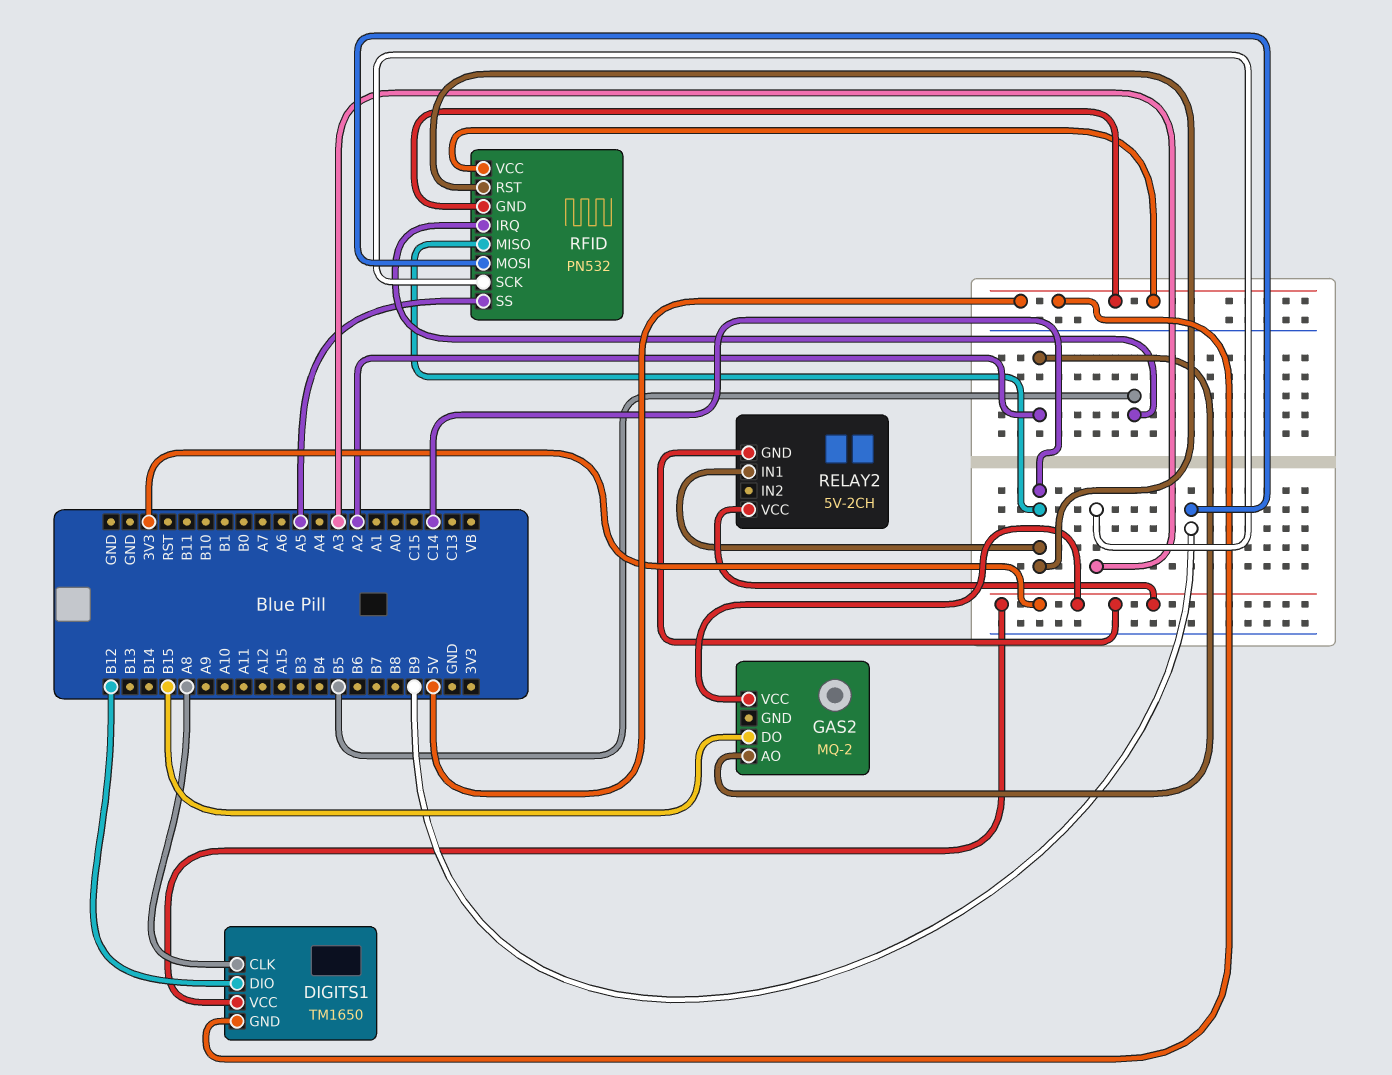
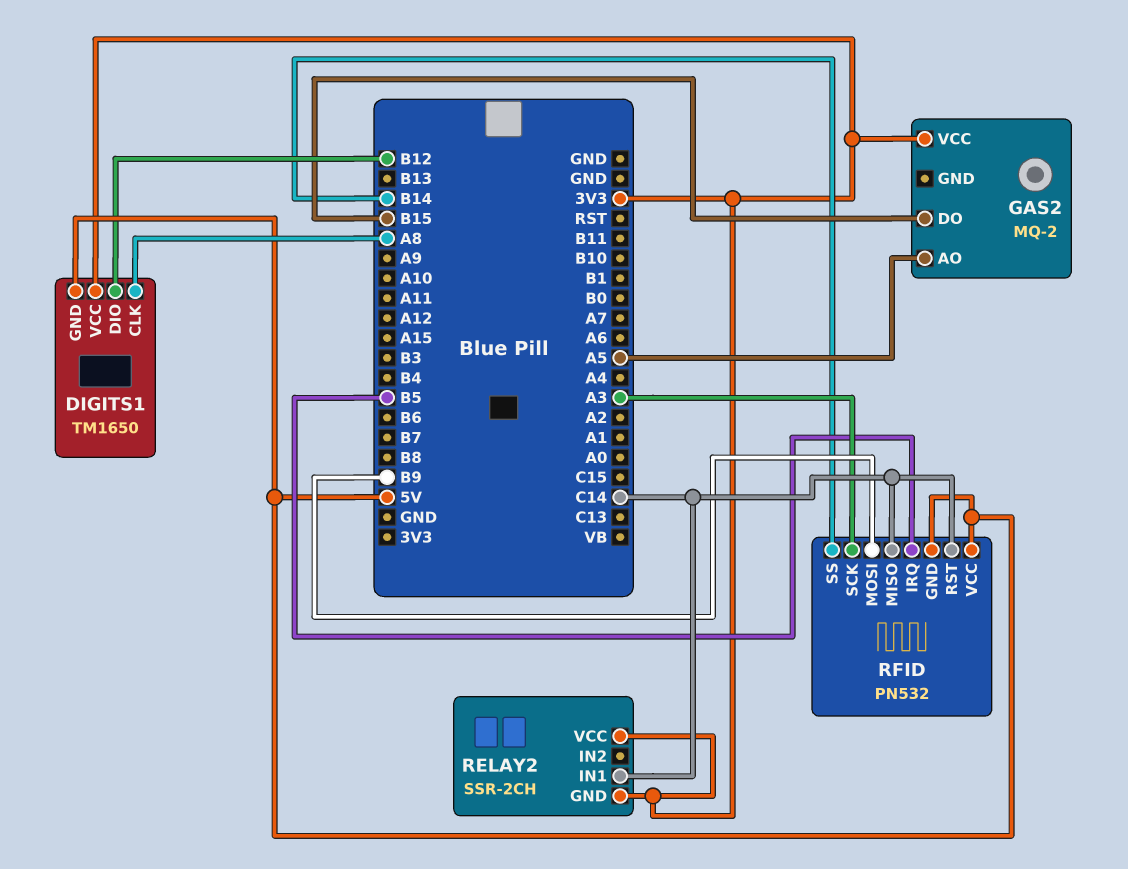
GAS2 pin AO: A2 -> A5
RELAY2: 5V-2CH -> SSR-2CH
RFID pin SS: A5 -> B14

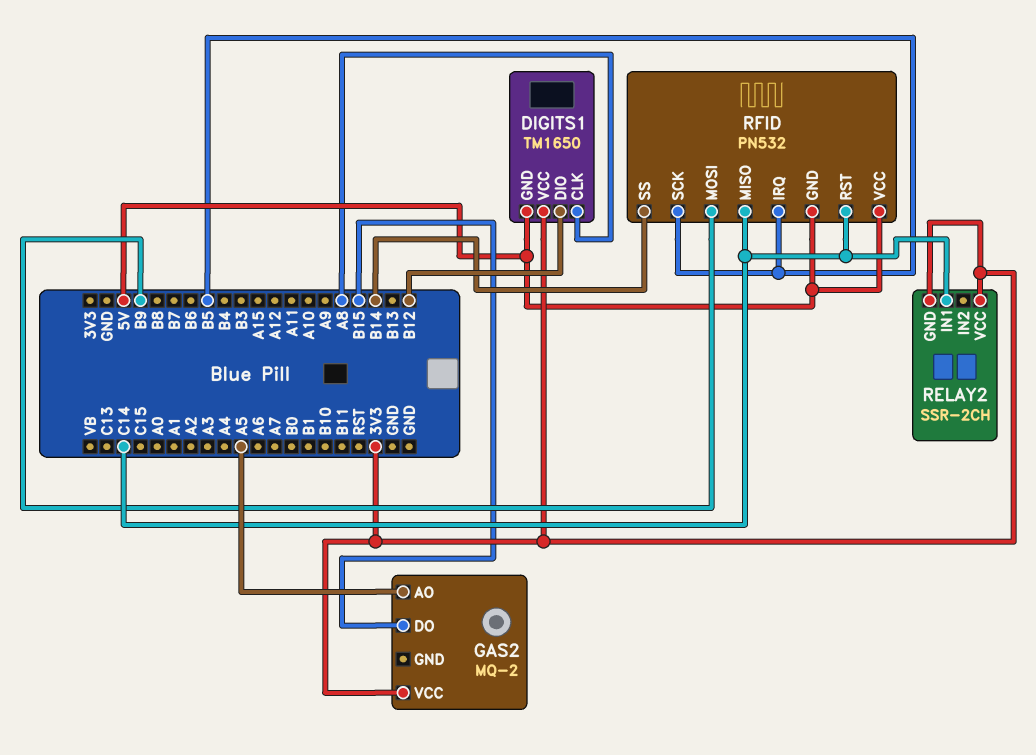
RFID pin SCK: A3 -> B5

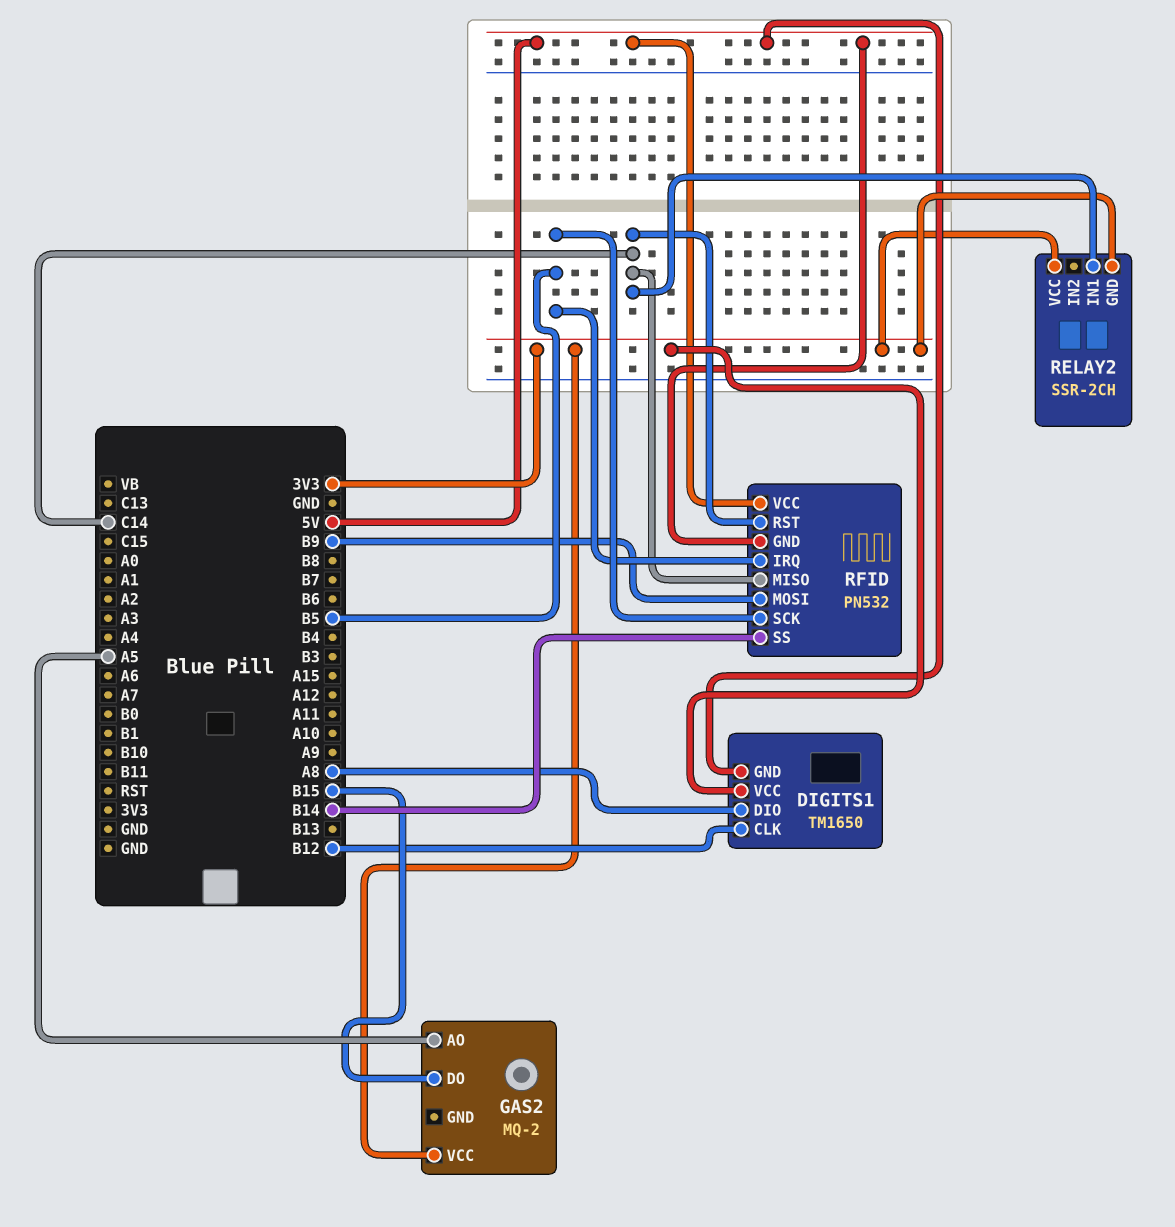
DIGITS1 pin CLK: A8 -> B12
DIGITS1 pin DIO: B12 -> A8

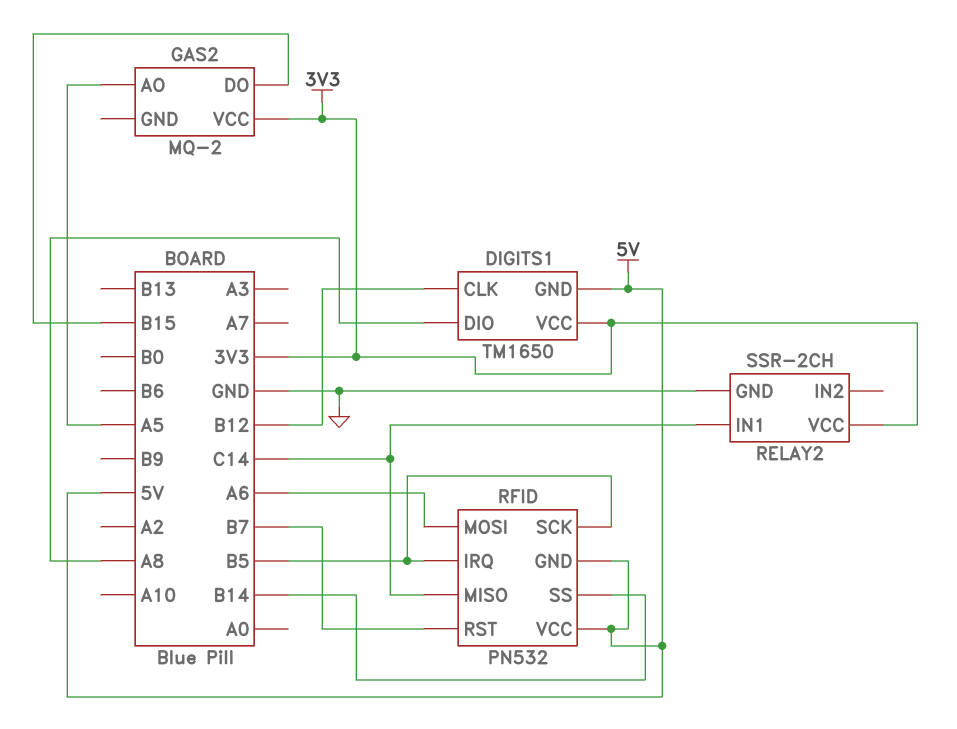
RELAY2 pin GND: 3V3 -> GND
RFID pin MOSI: B9 -> A6
RFID pin RST: C14 -> B7

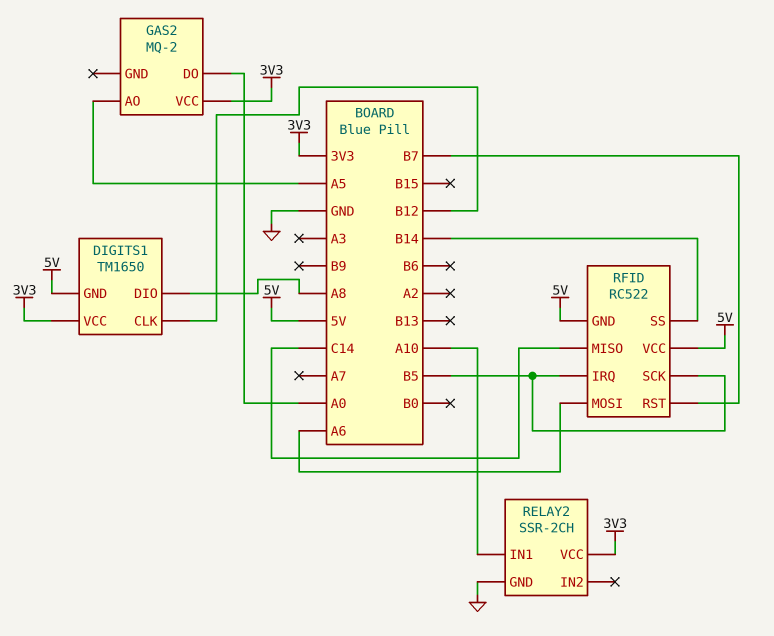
GAS2 pin DO: B15 -> A0
RELAY2 pin IN1: C14 -> A10
RFID: PN532 -> RC522

